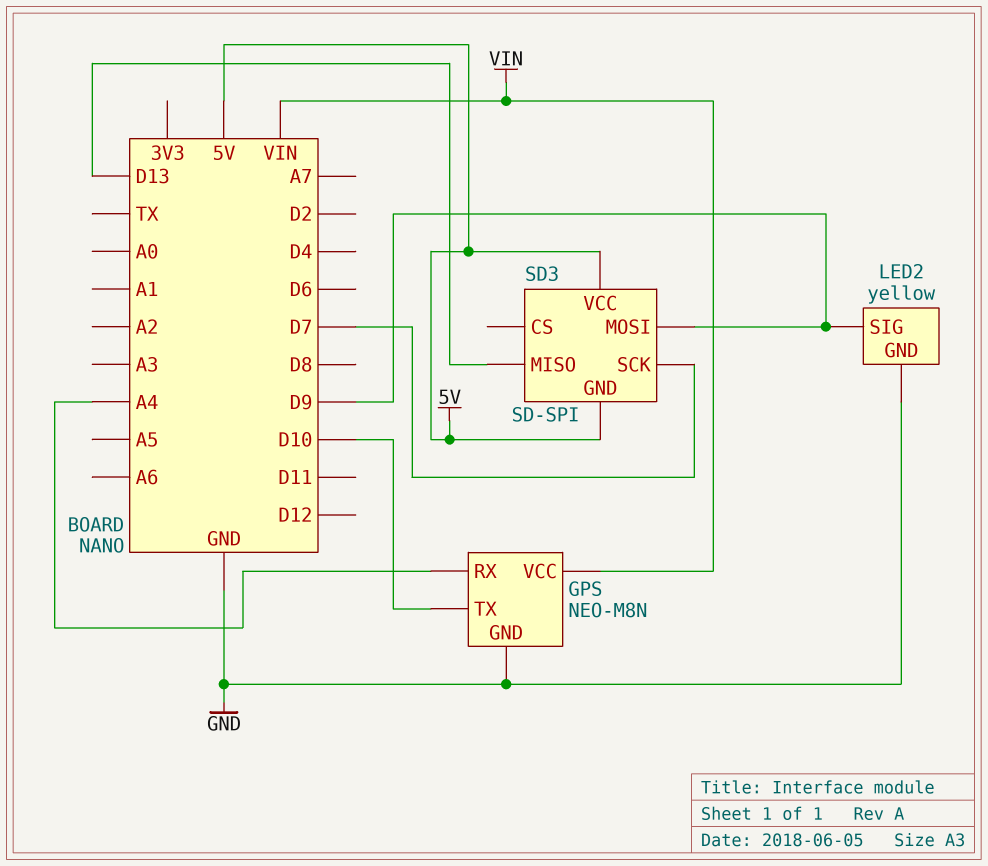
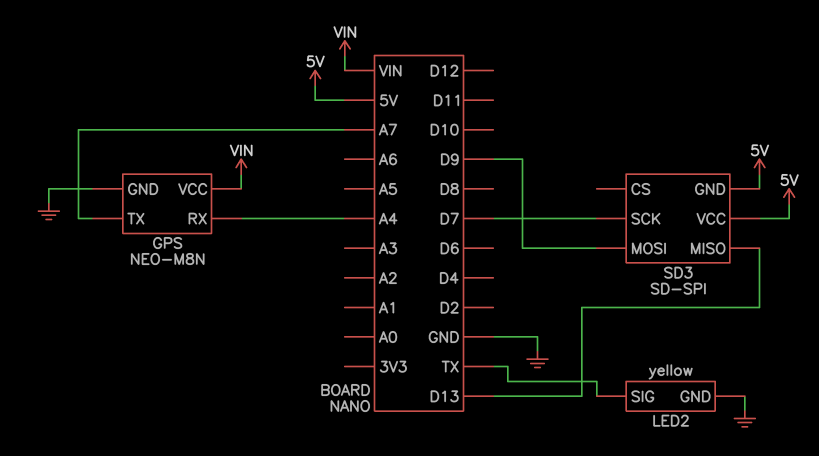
GPS pin TX: D10 -> A7
LED2 pin SIG: D9 -> TX

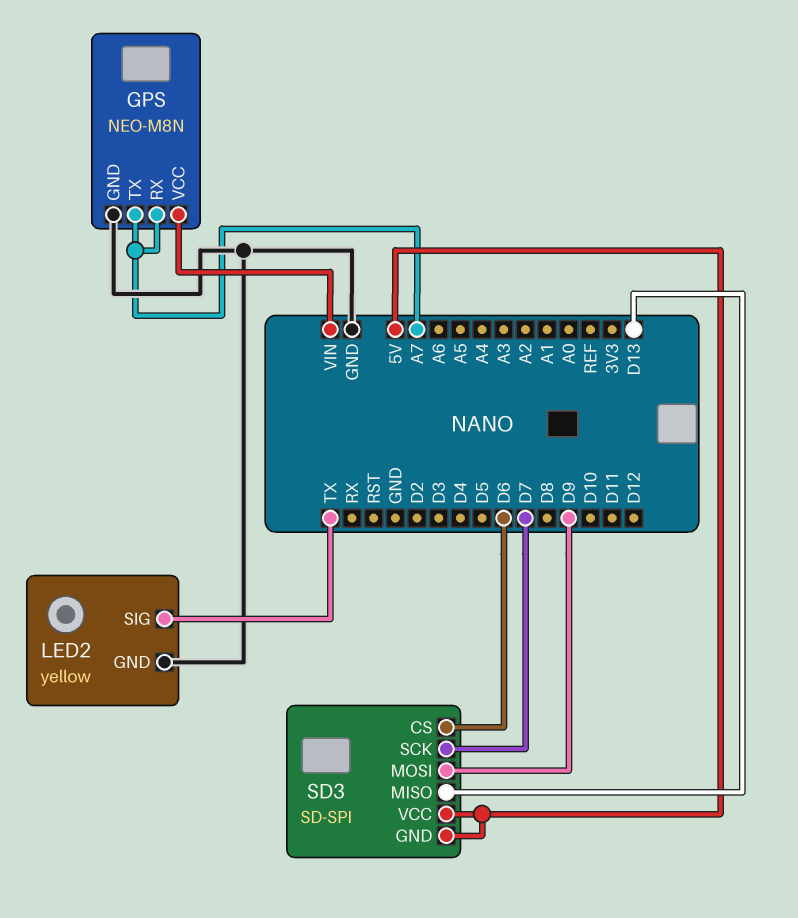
GPS pin RX: A4 -> A7
SD3 pin CS: none -> D6

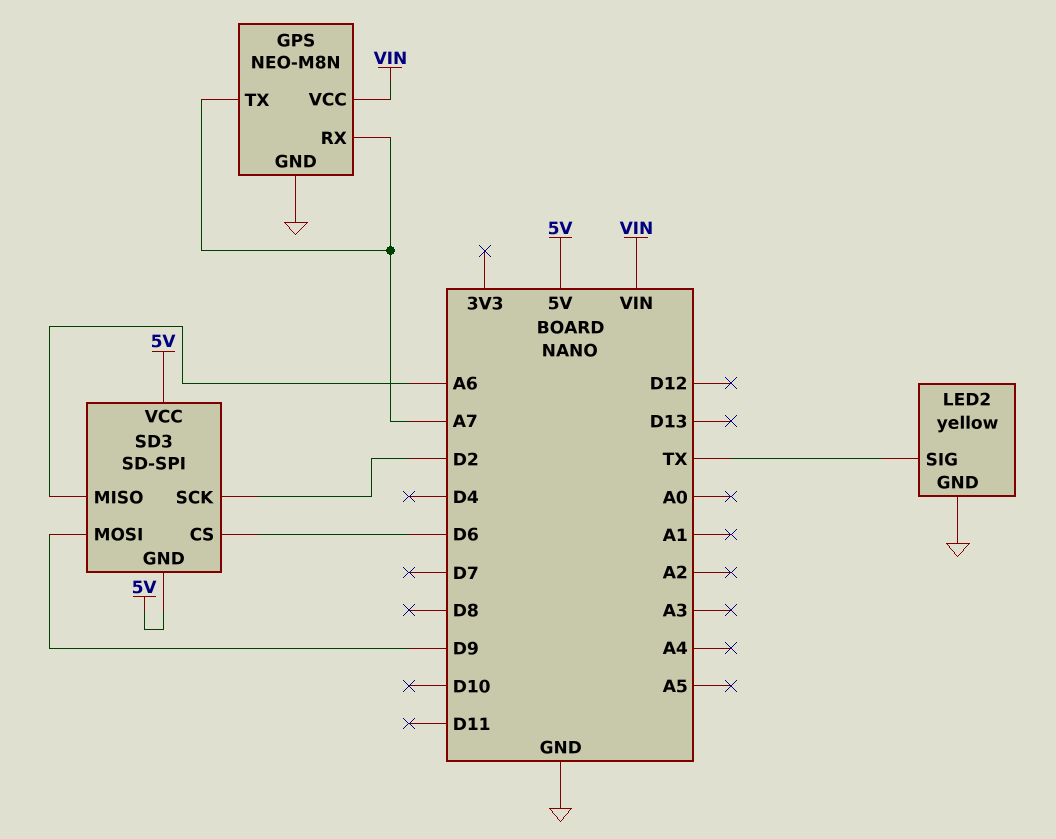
SD3 pin MISO: D13 -> A6
SD3 pin SCK: D7 -> D2

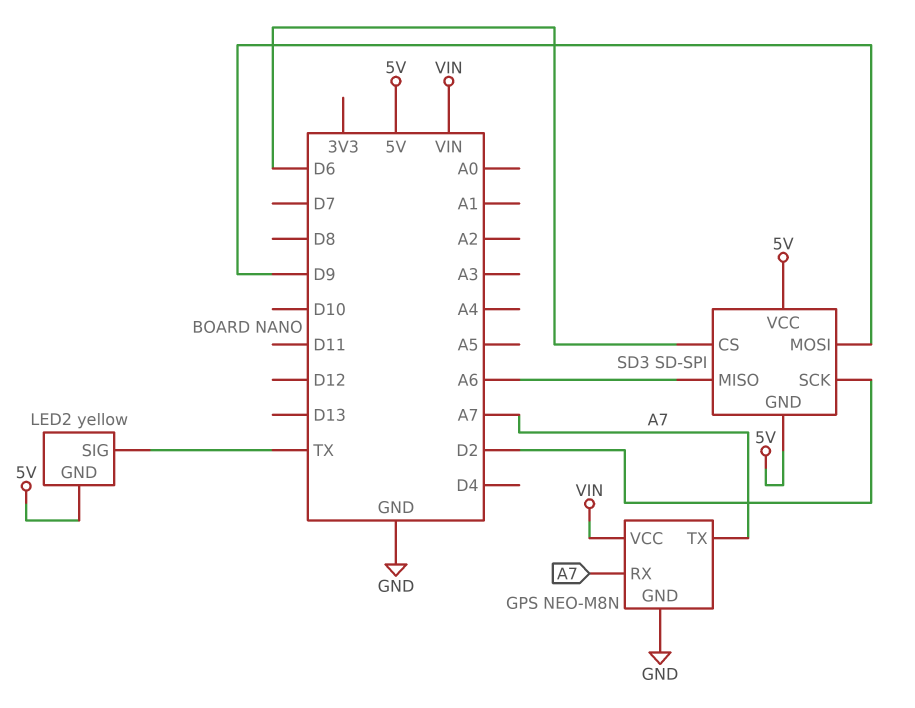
LED2 pin GND: GND -> 5V

